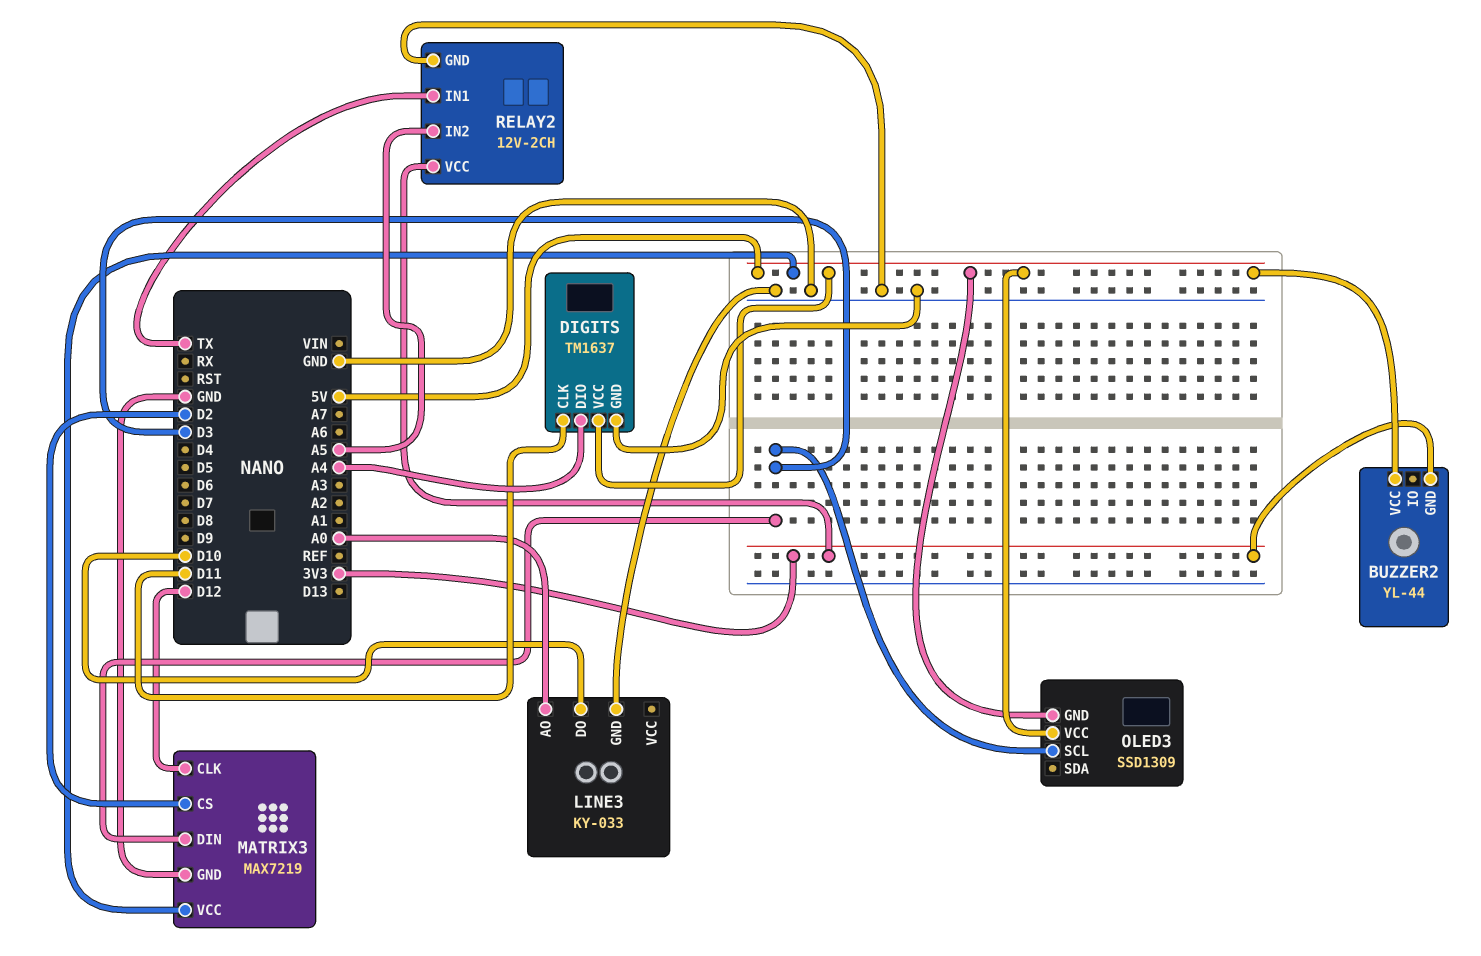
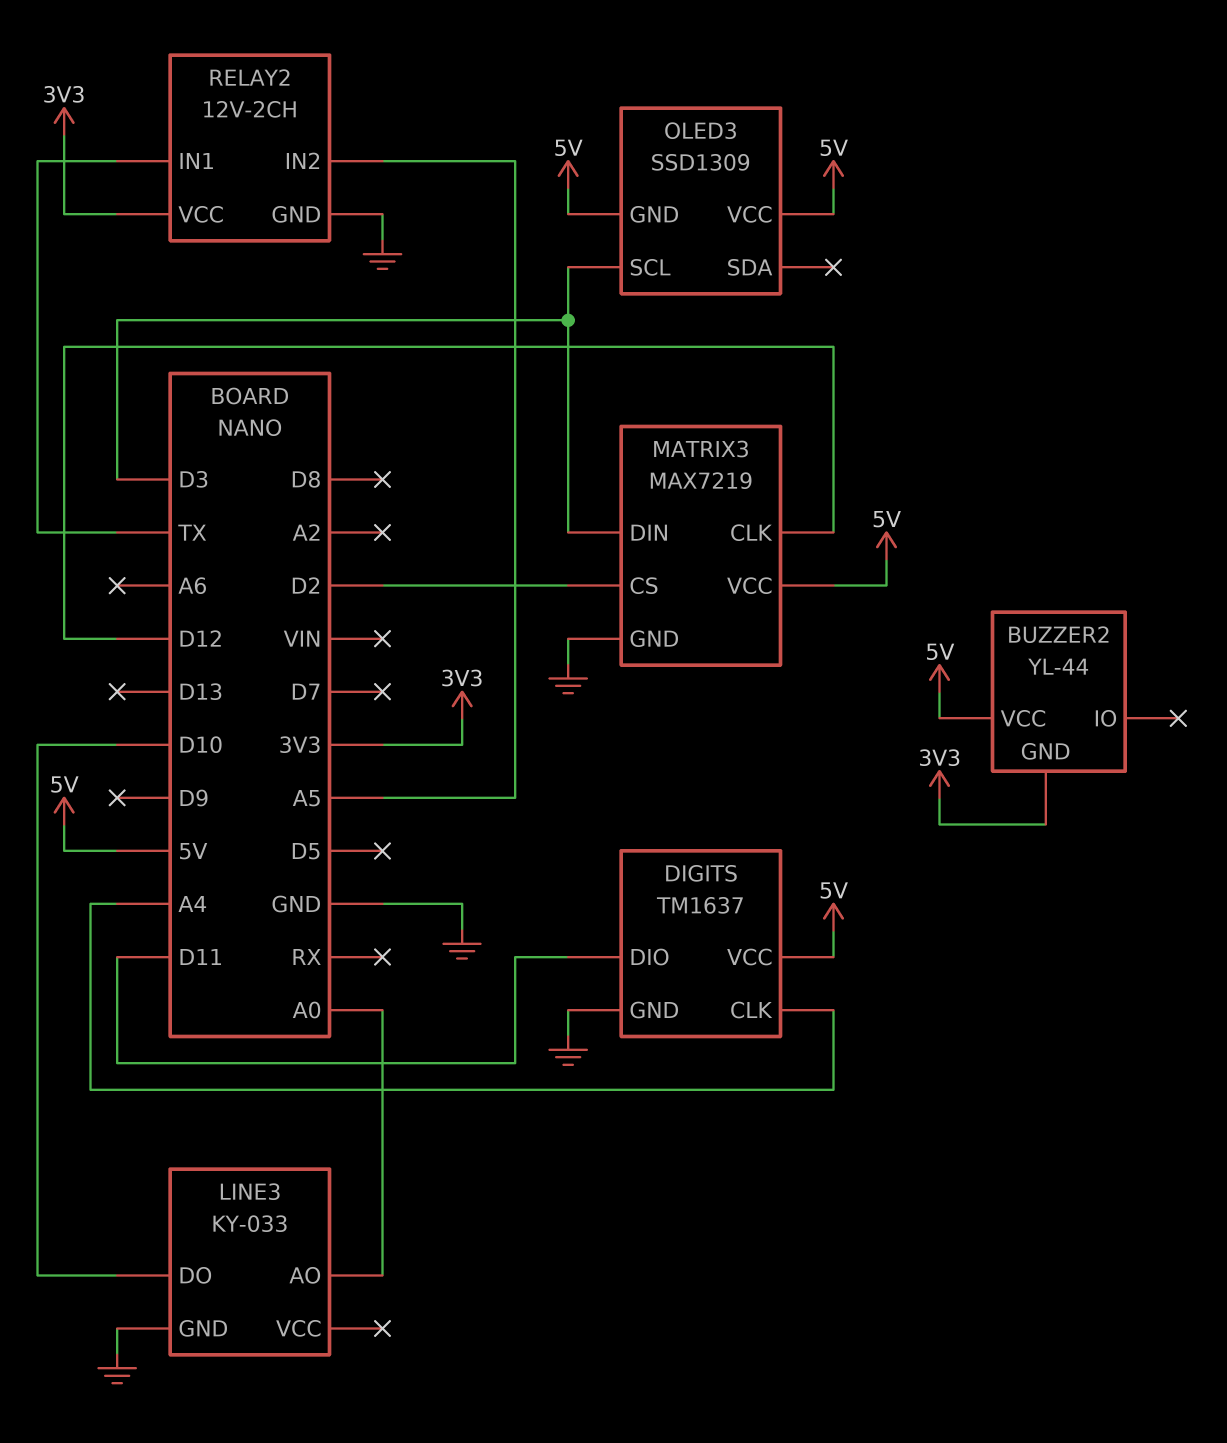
DIGITS pin CLK: D11 -> A4
DIGITS pin DIO: A4 -> D11

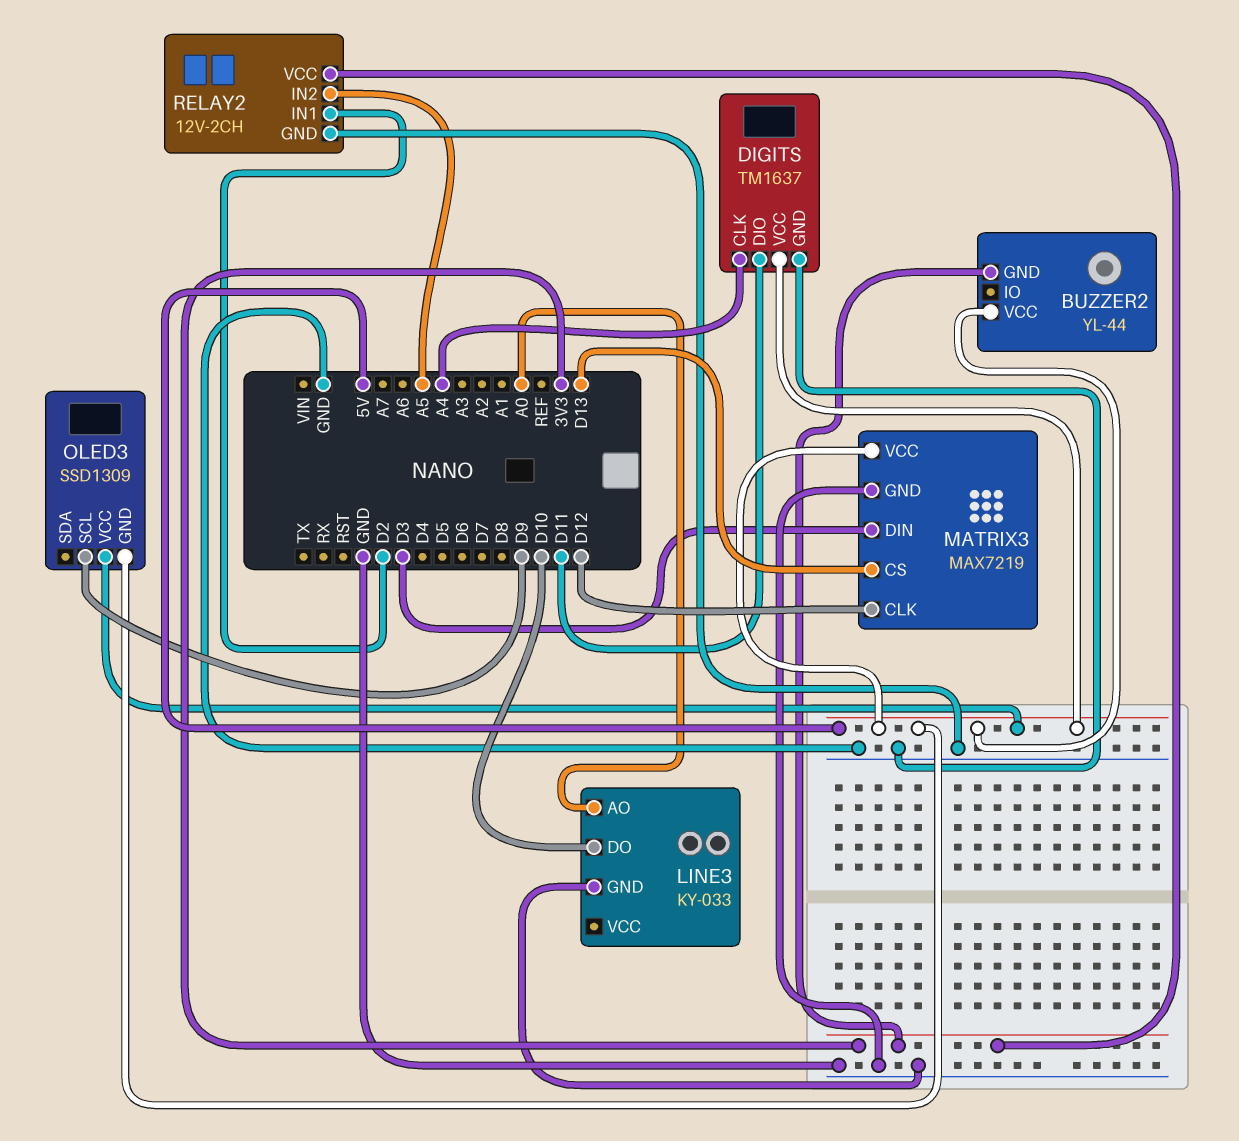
MATRIX3 pin CS: D2 -> D13
OLED3 pin SCL: D3 -> D9
RELAY2 pin IN1: TX -> D2

